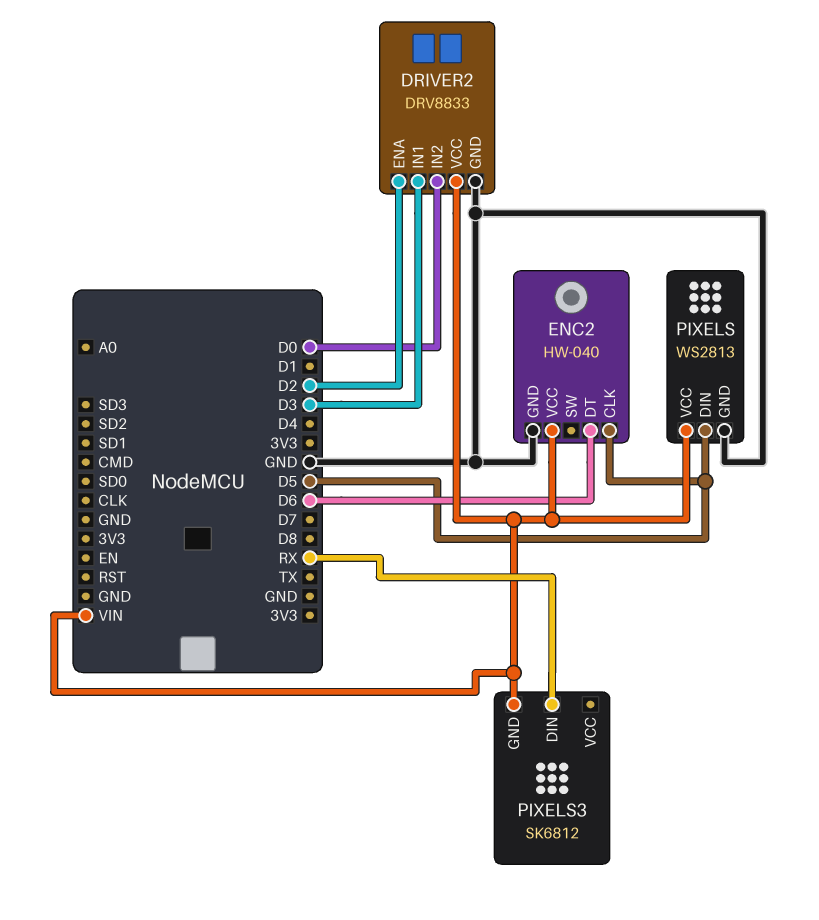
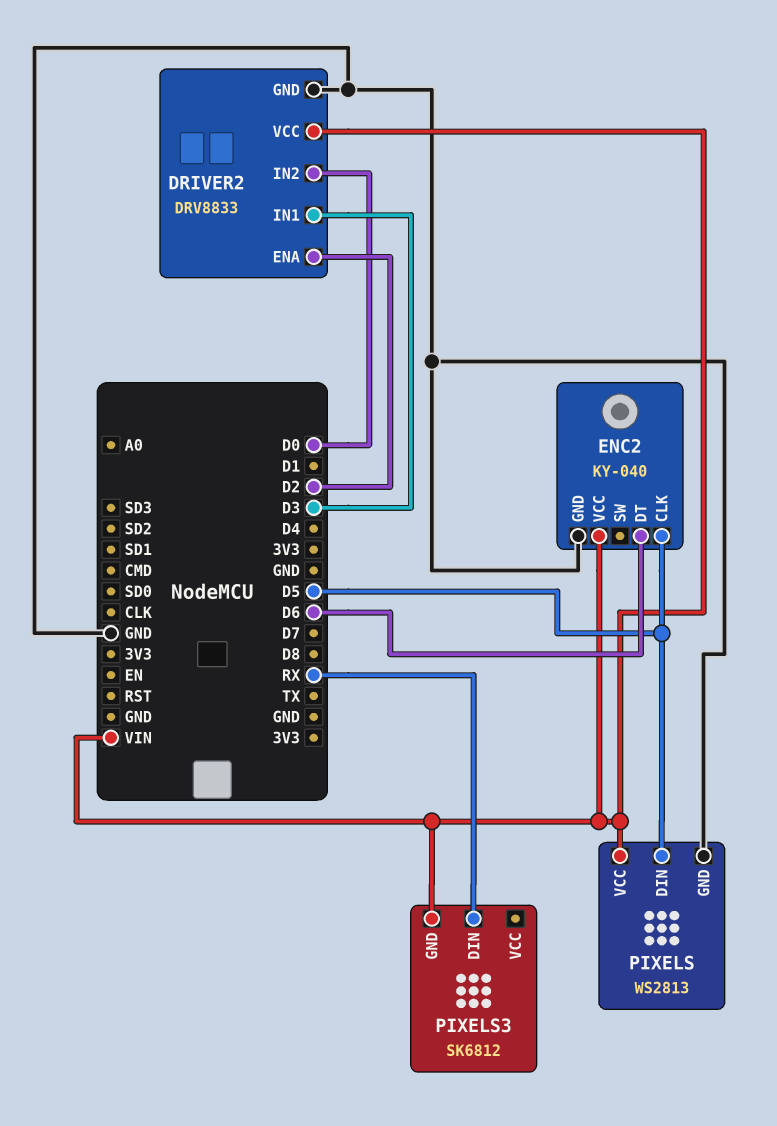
ENC2: HW-040 -> KY-040

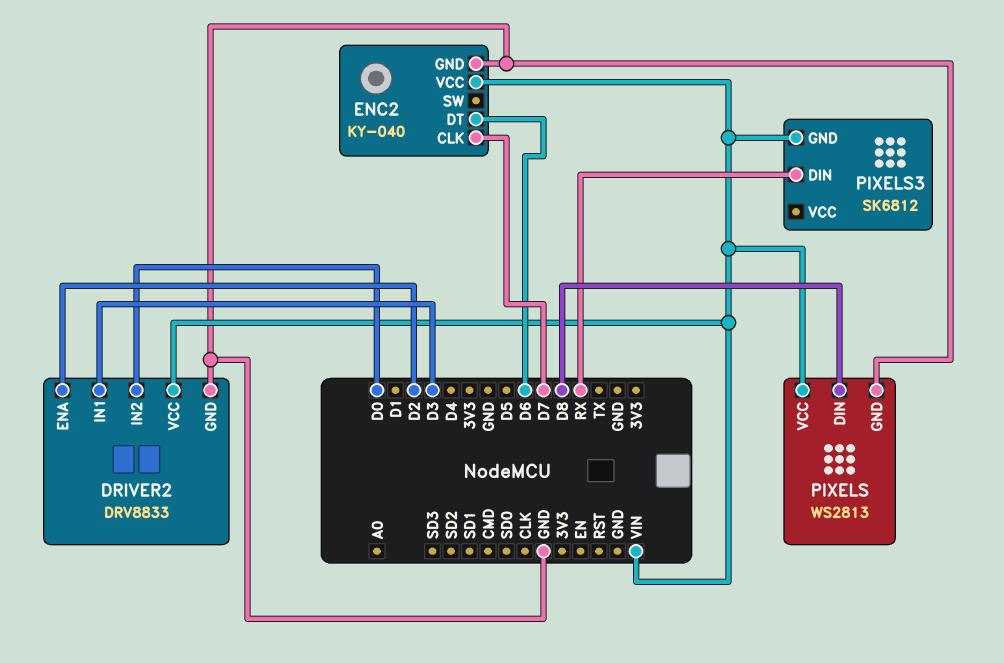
ENC2 pin CLK: D5 -> D7
PIXELS pin DIN: D5 -> D8

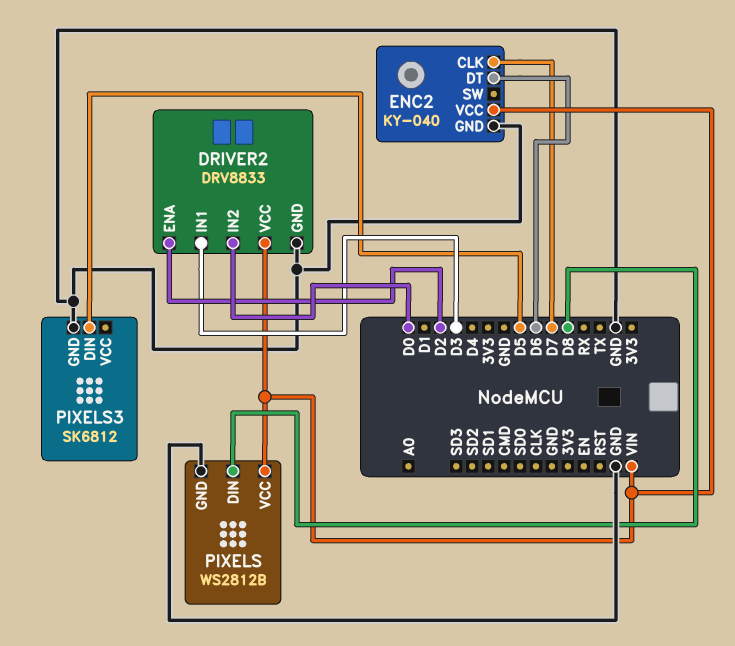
PIXELS: WS2813 -> WS2812B
PIXELS3 pin DIN: RX -> D5
PIXELS3 pin GND: VIN -> GND

